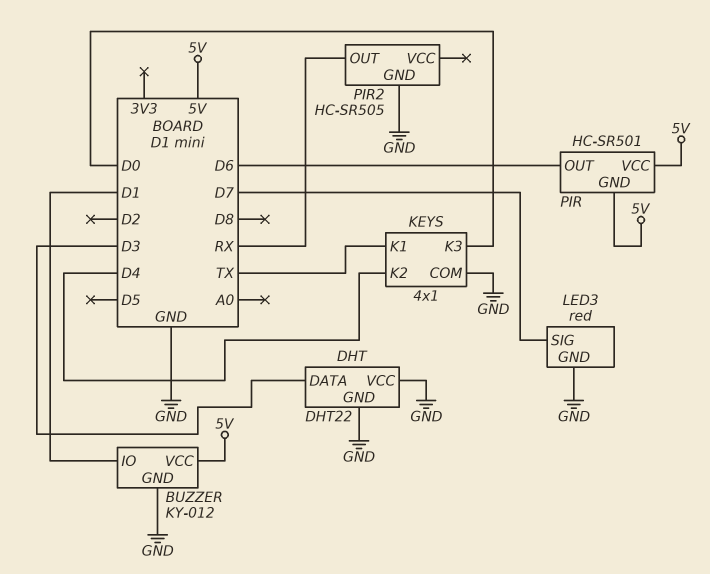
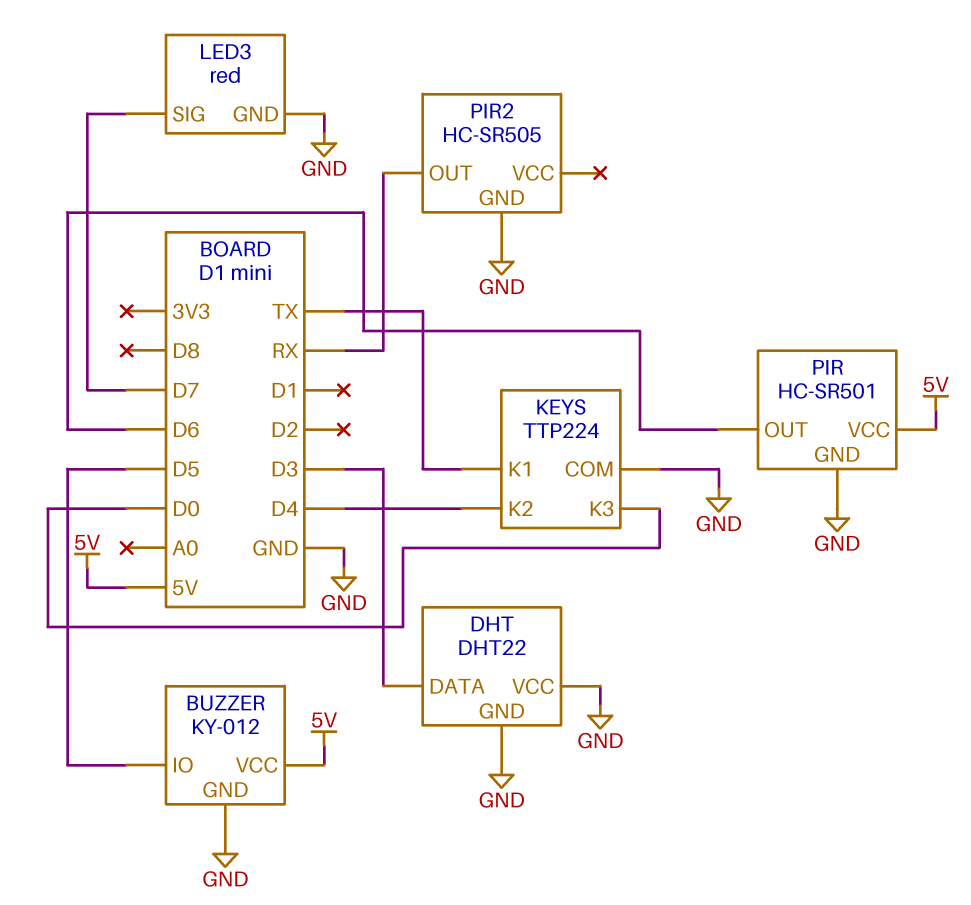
BUZZER pin IO: D1 -> D5
KEYS: 4x1 -> TTP224
PIR pin GND: 5V -> GND

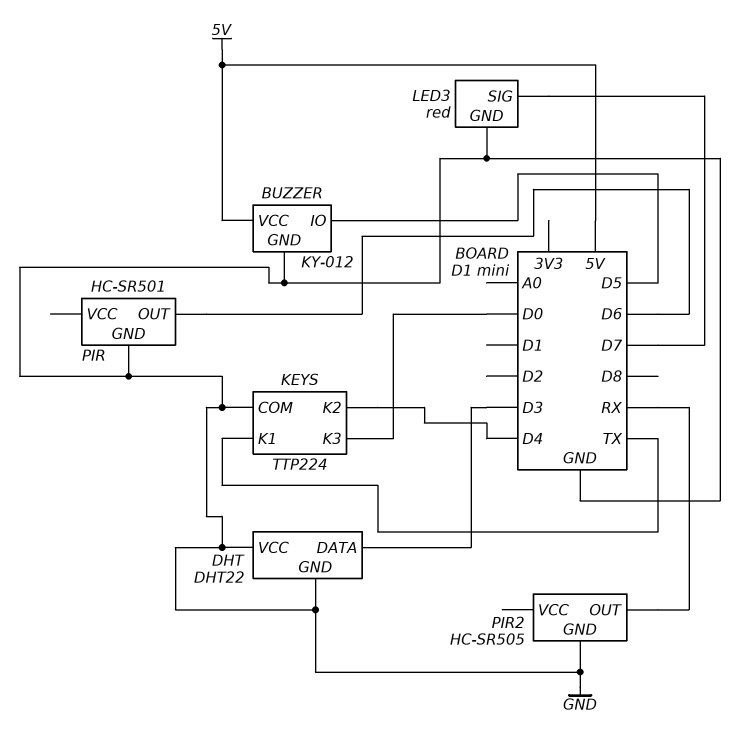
PIR pin VCC: 5V -> none

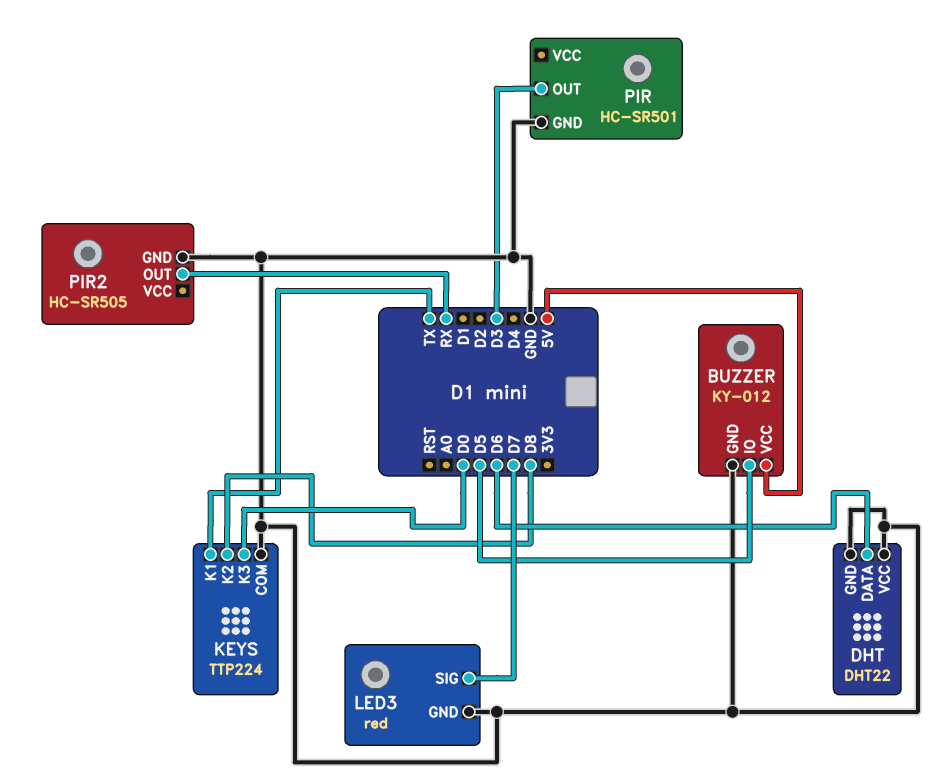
DHT pin DATA: D3 -> D6
KEYS pin K2: D4 -> D8
PIR pin OUT: D6 -> D3

